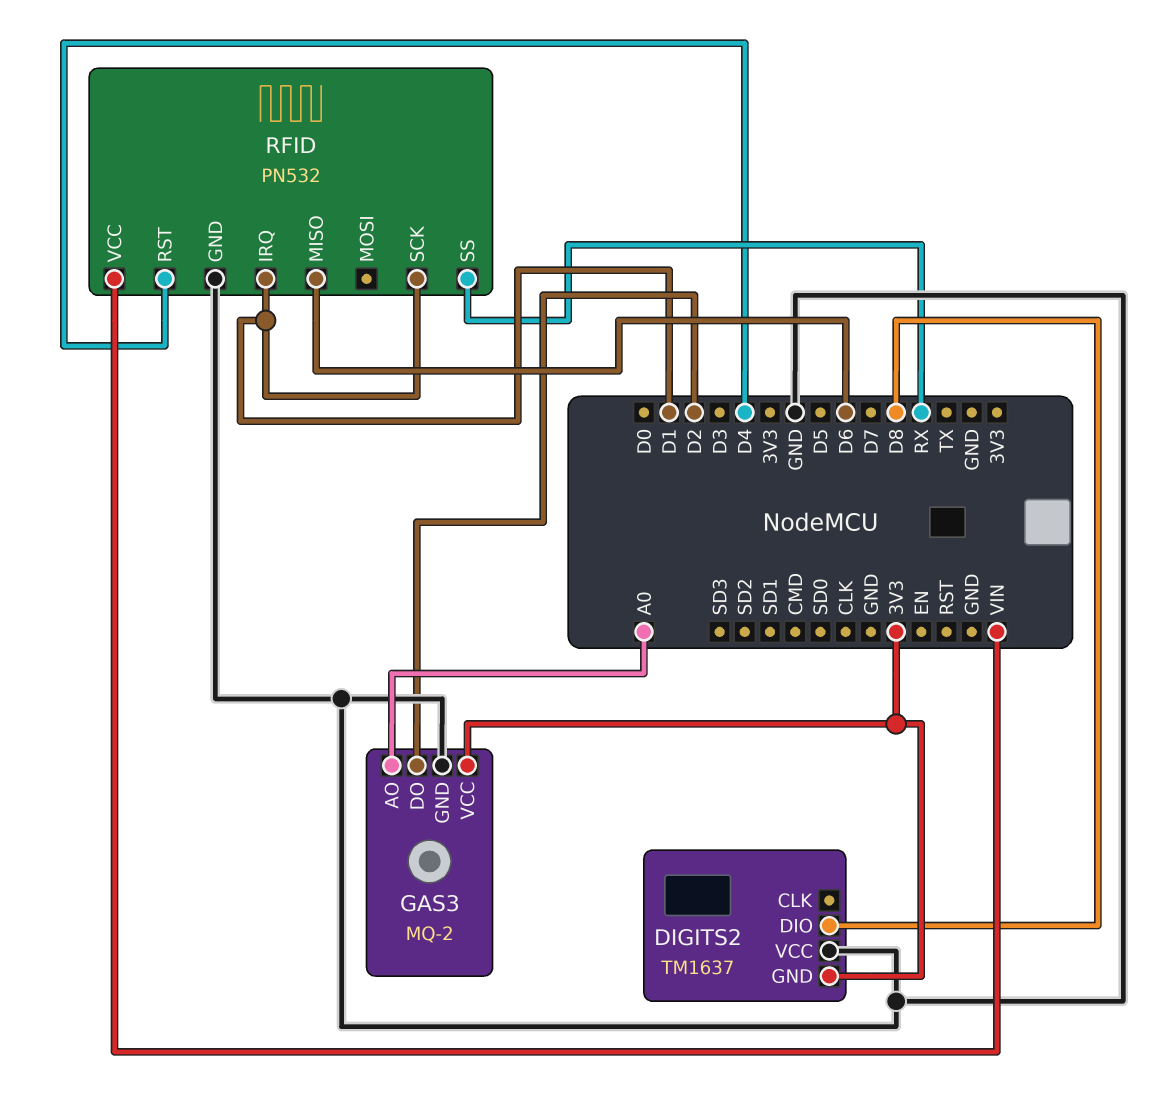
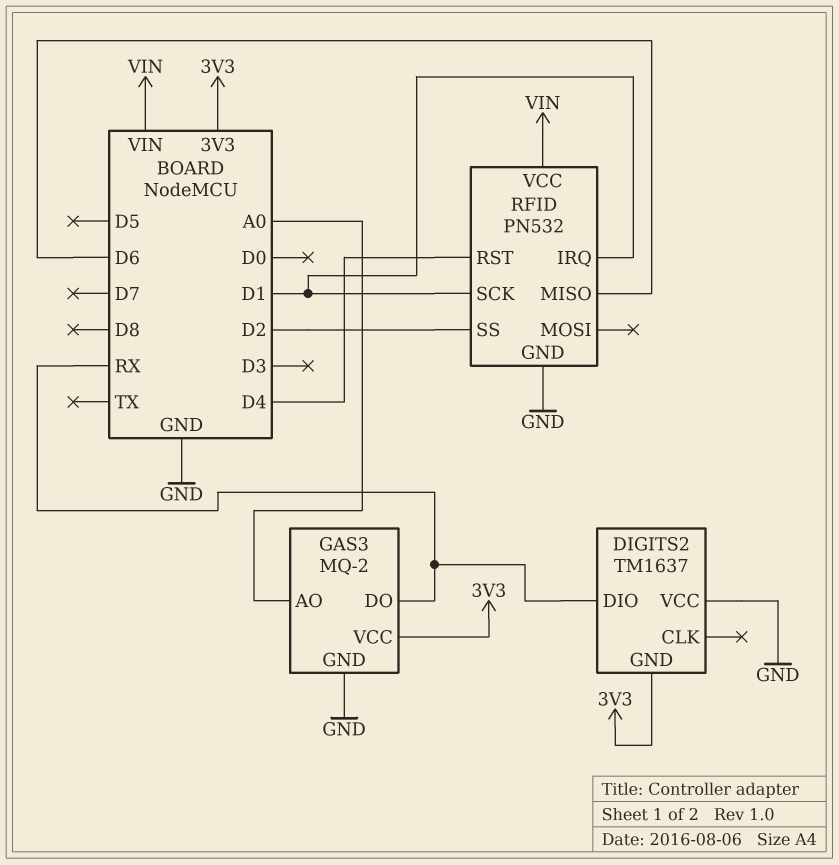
DIGITS2 pin DIO: D8 -> RX
GAS3 pin DO: D2 -> RX
RFID pin SS: RX -> D2

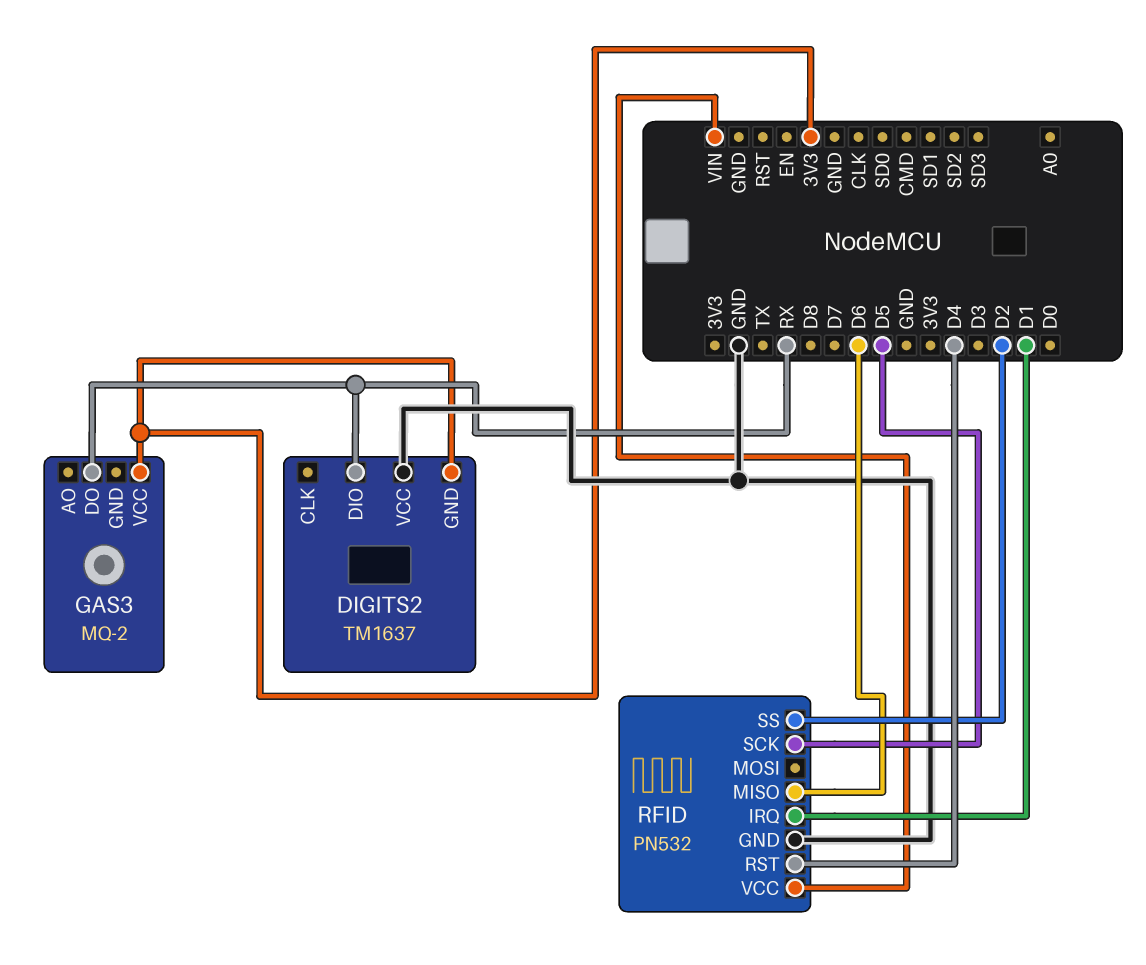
GAS3 pin AO: A0 -> none
GAS3 pin GND: GND -> none
RFID pin SCK: D1 -> D5

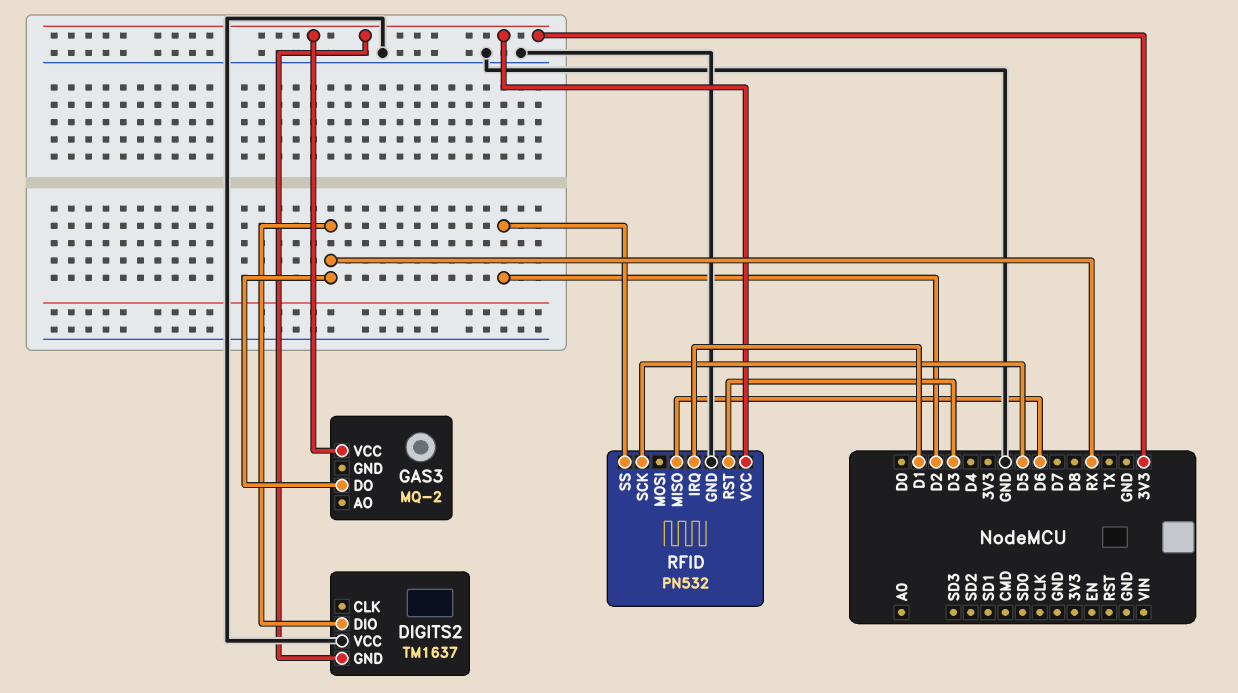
RFID pin RST: D4 -> D3
RFID pin VCC: VIN -> 3V3

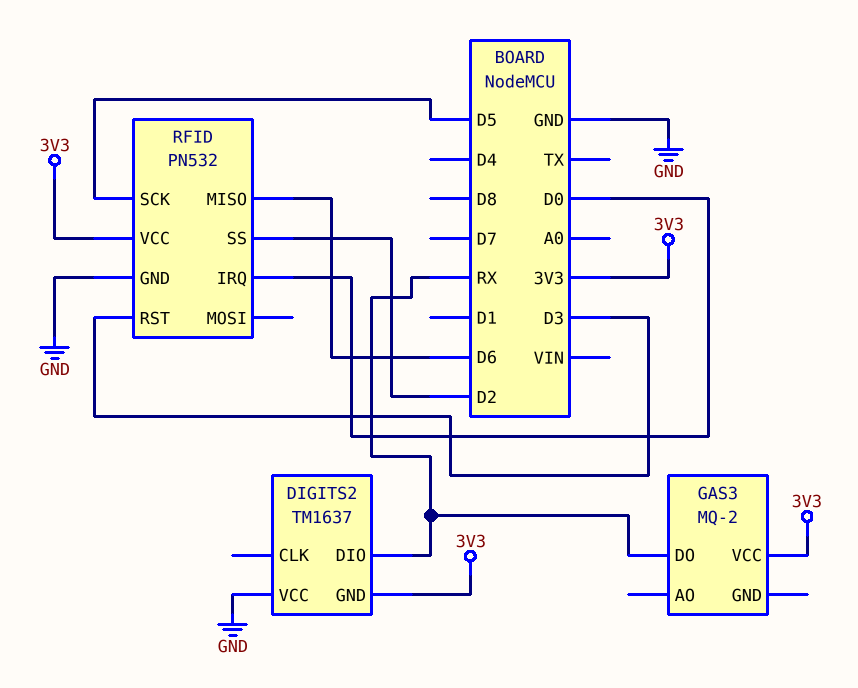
RFID pin IRQ: D1 -> D0

